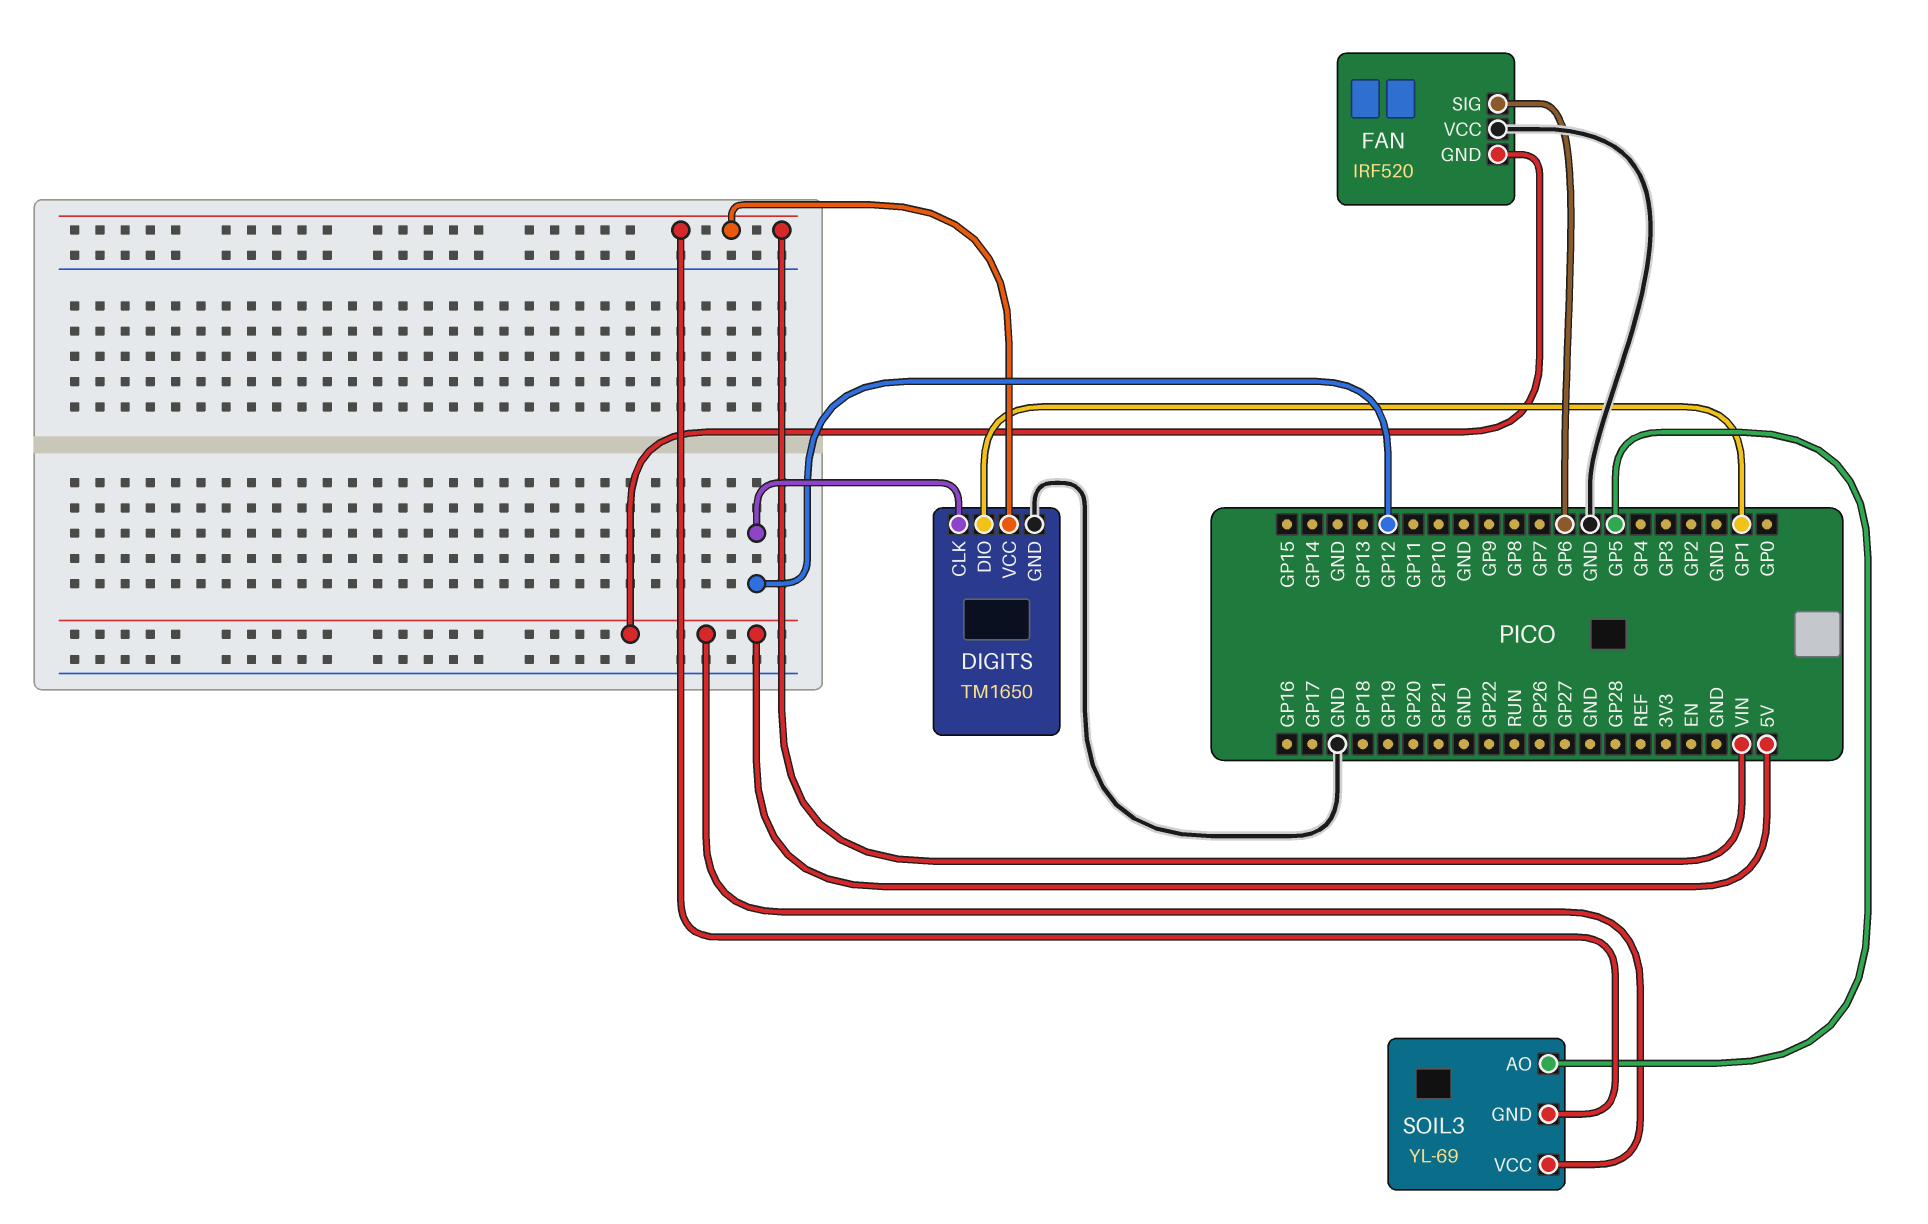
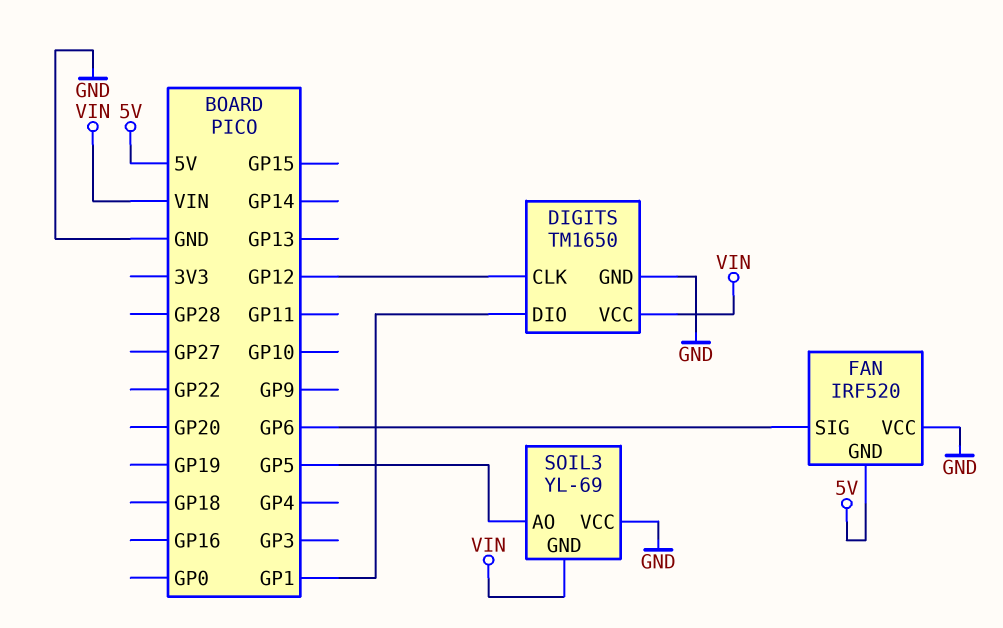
SOIL3 pin VCC: 5V -> GND

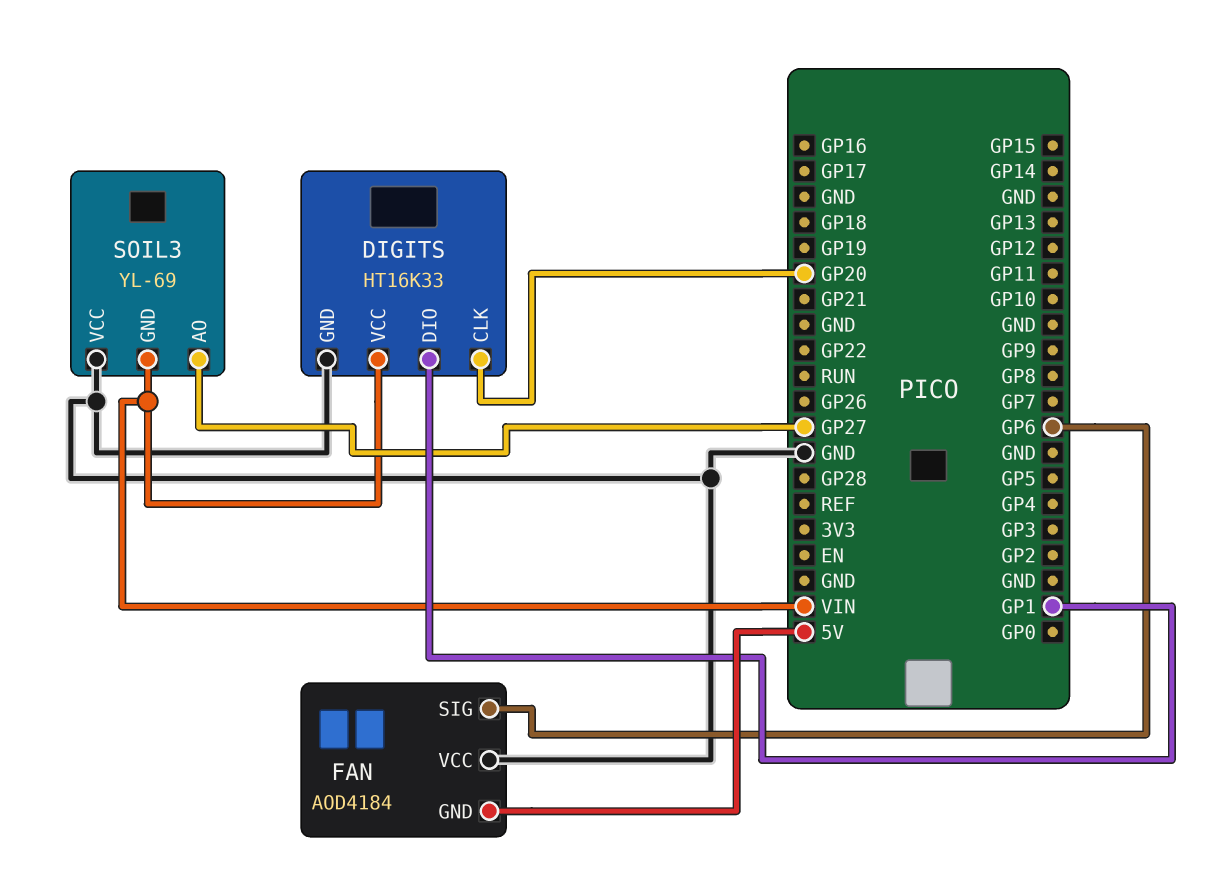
DIGITS: TM1650 -> HT16K33
DIGITS pin CLK: GP12 -> GP20
FAN: IRF520 -> AOD4184
SOIL3 pin AO: GP5 -> GP27

